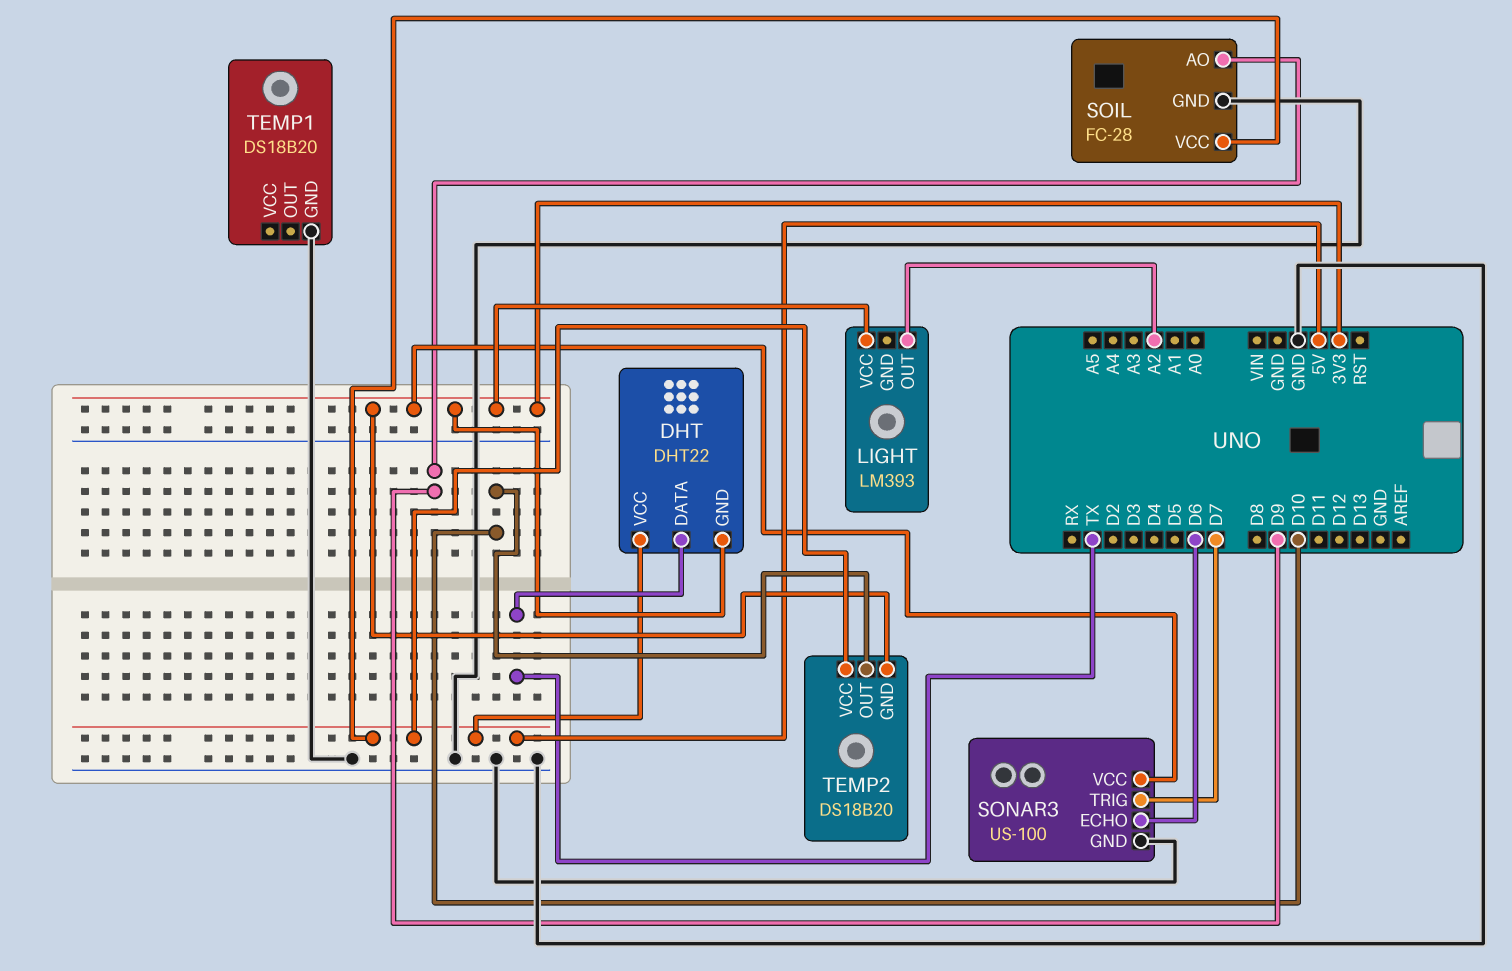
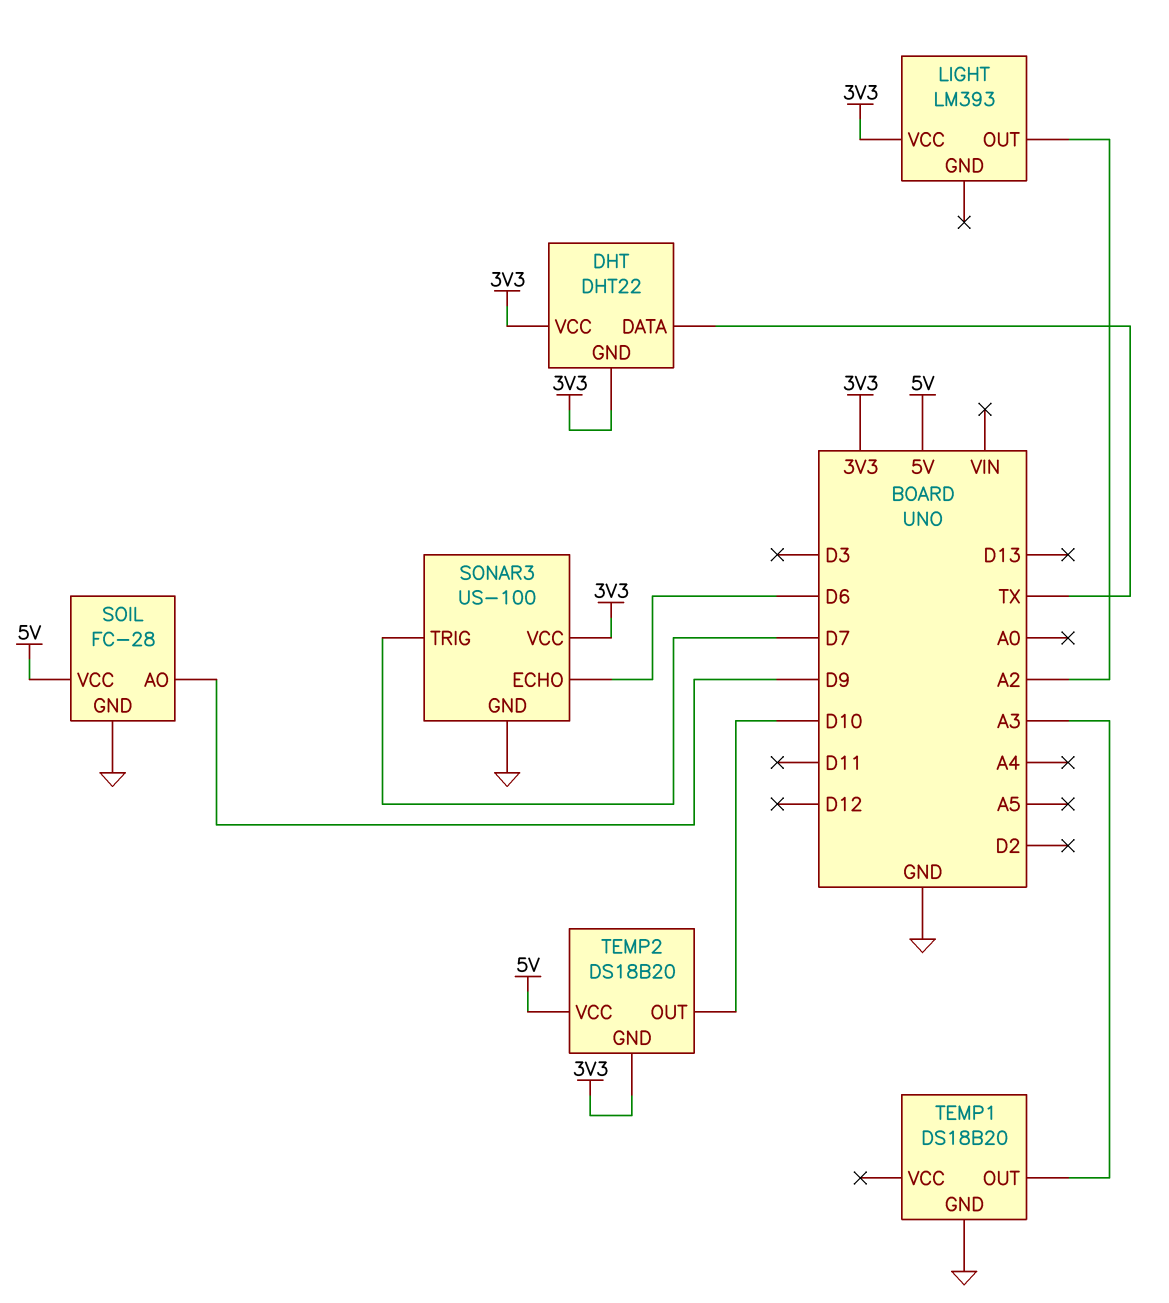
DHT pin VCC: 5V -> 3V3
TEMP1 pin OUT: none -> A3

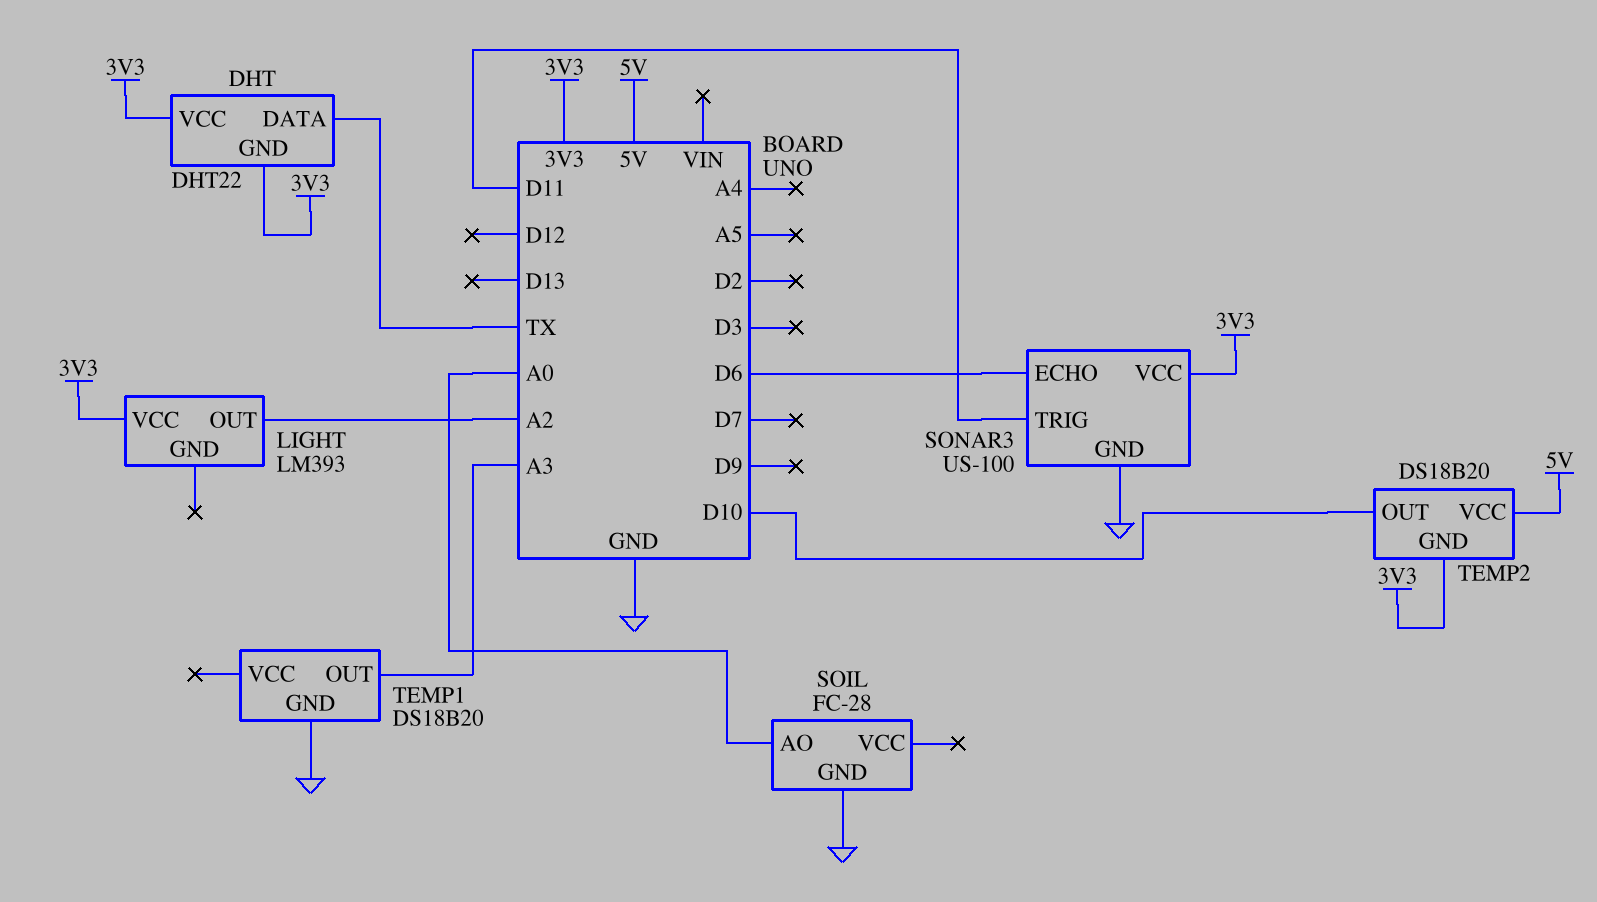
SOIL pin AO: D9 -> A0
SOIL pin VCC: 5V -> none
SONAR3 pin TRIG: D7 -> D11

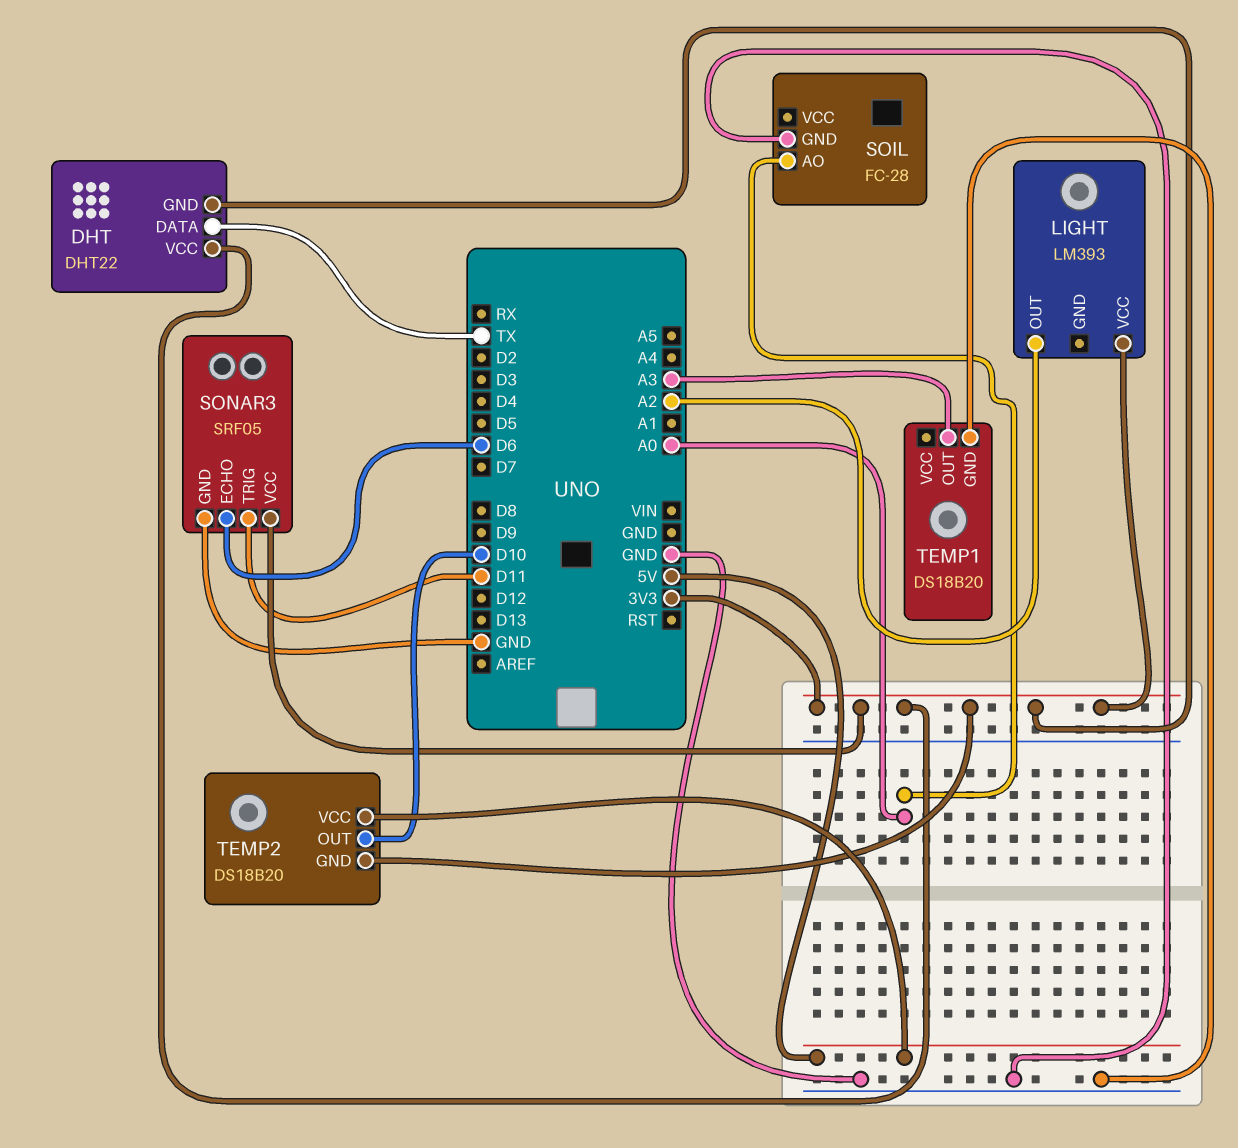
SONAR3: US-100 -> SRF05

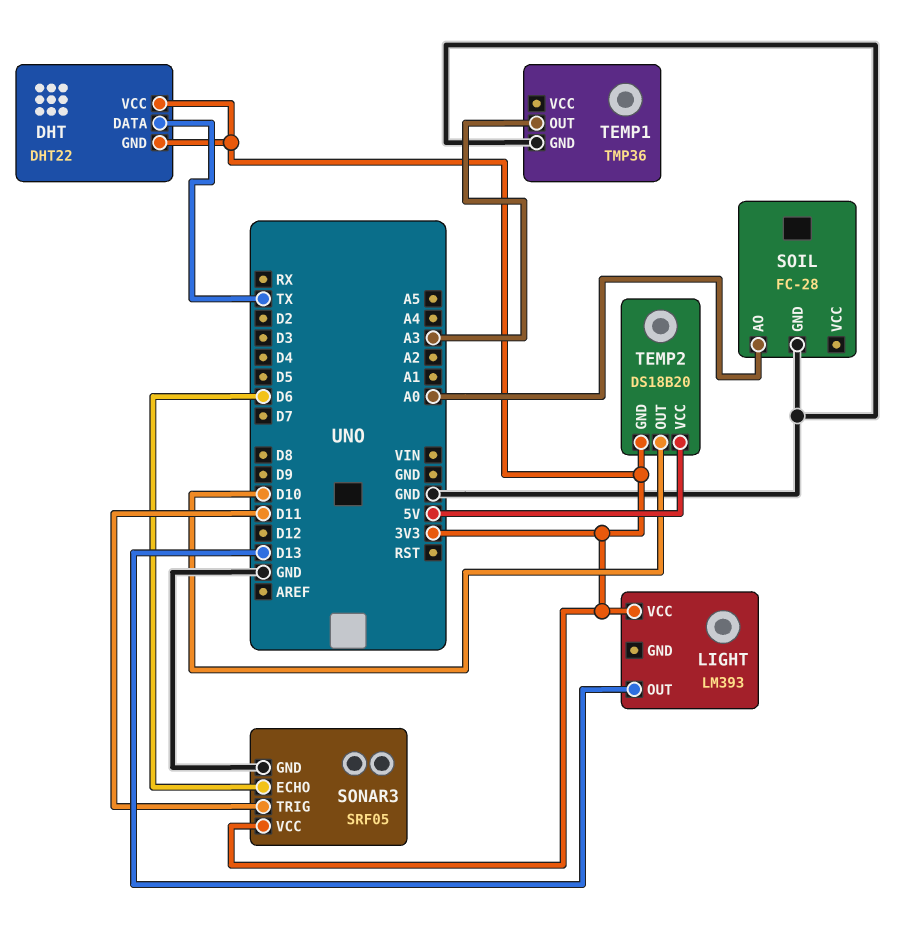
LIGHT pin OUT: A2 -> D13
TEMP1: DS18B20 -> TMP36

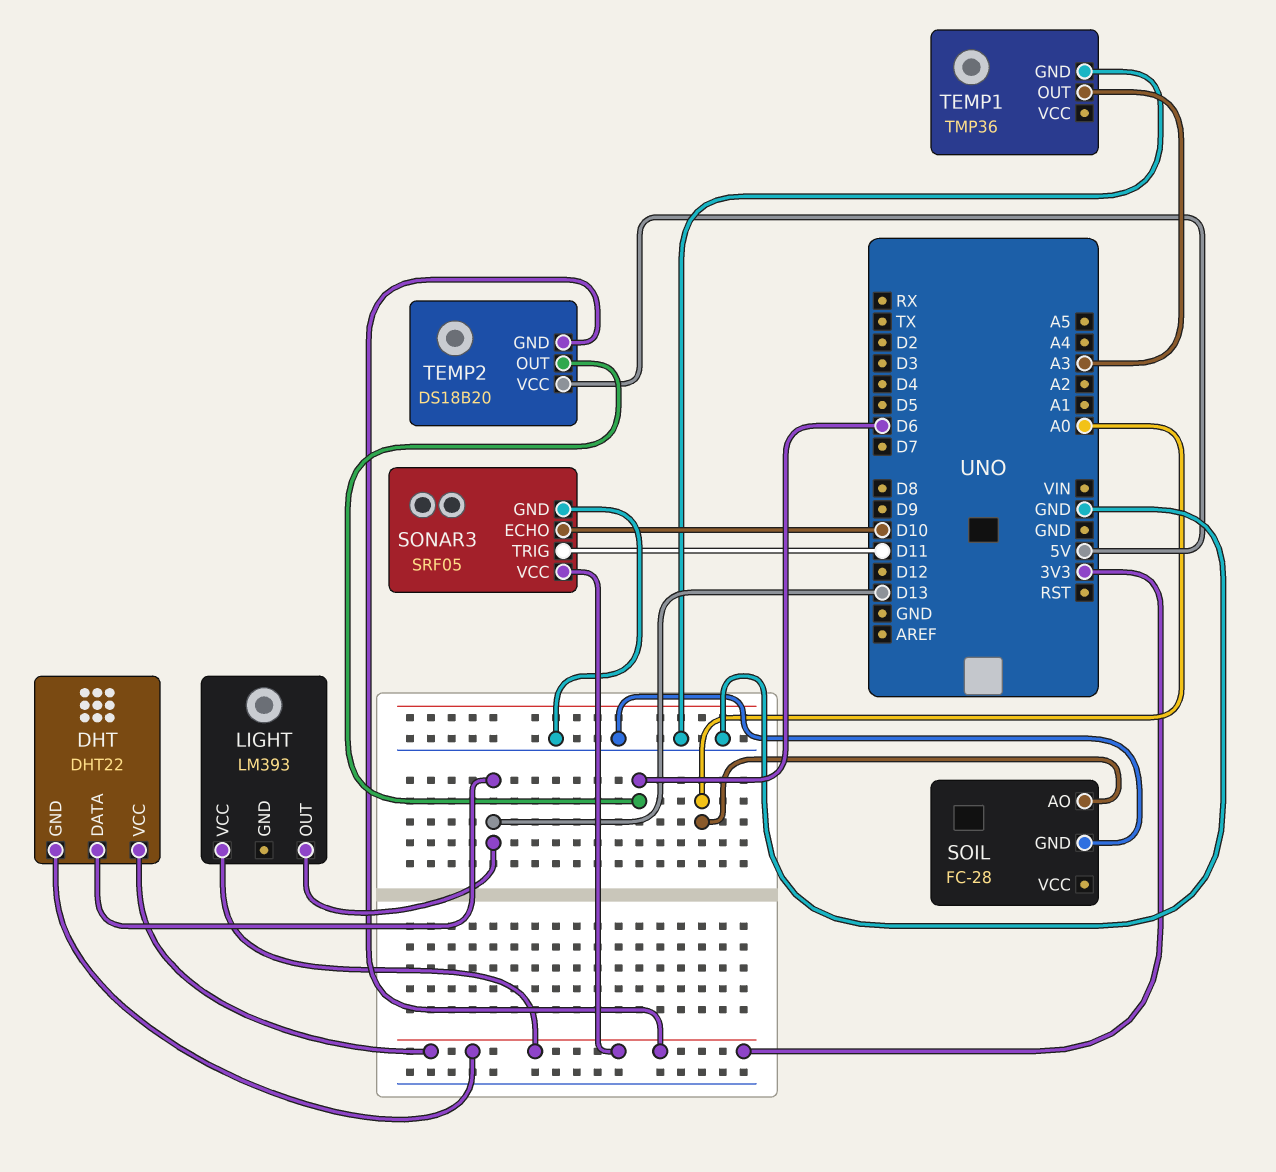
DHT pin DATA: TX -> D13
SONAR3 pin ECHO: D6 -> D10
TEMP2 pin OUT: D10 -> D6

